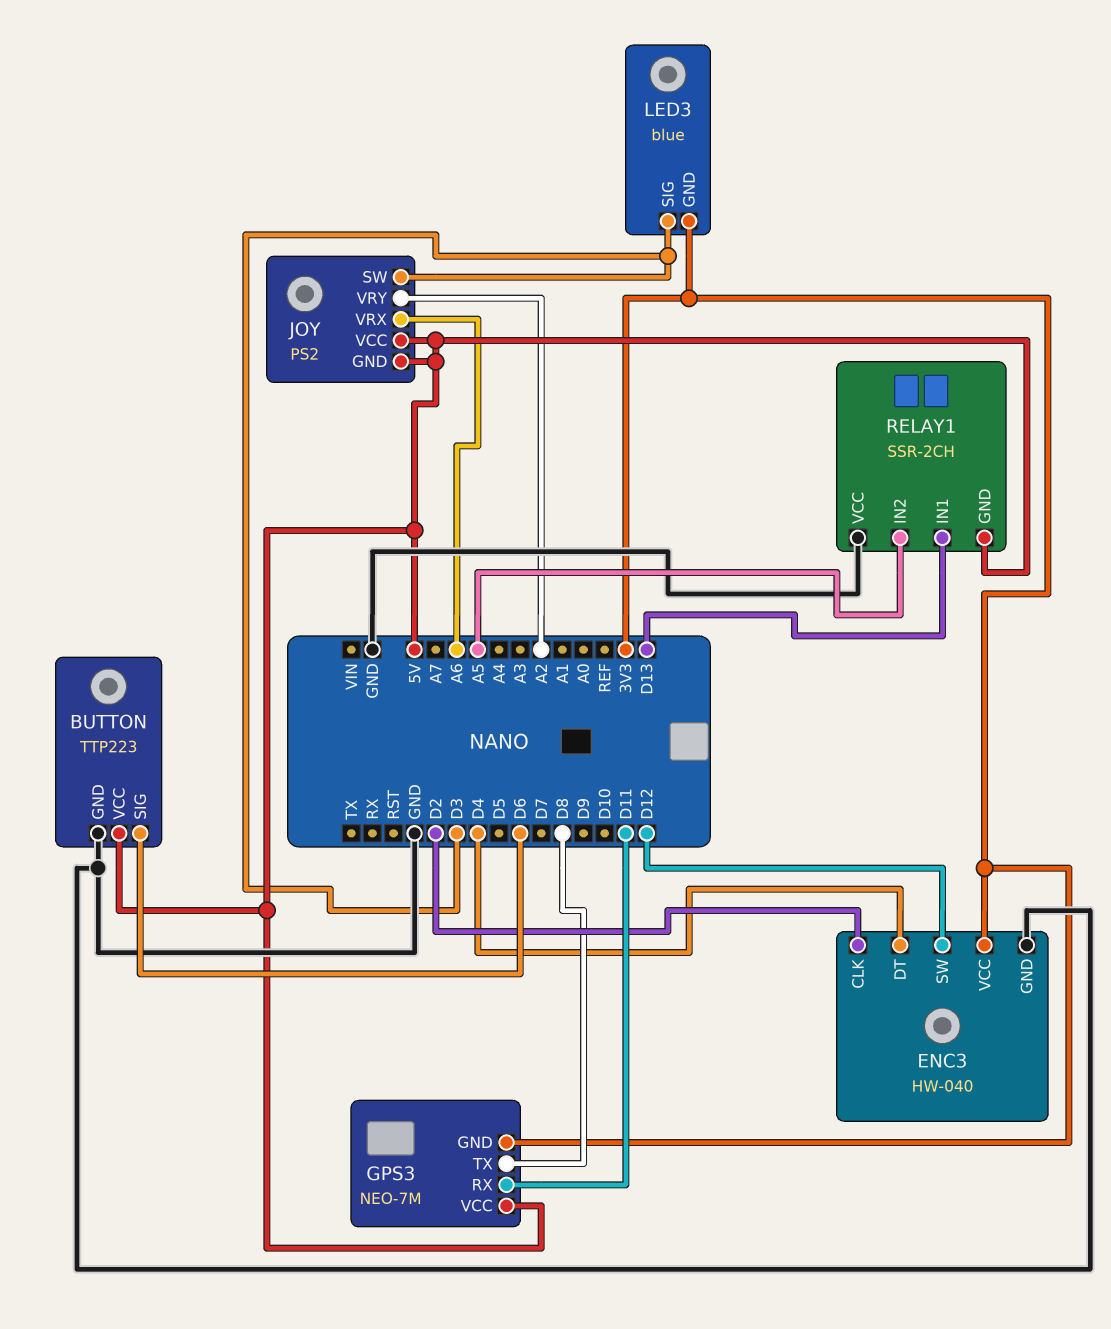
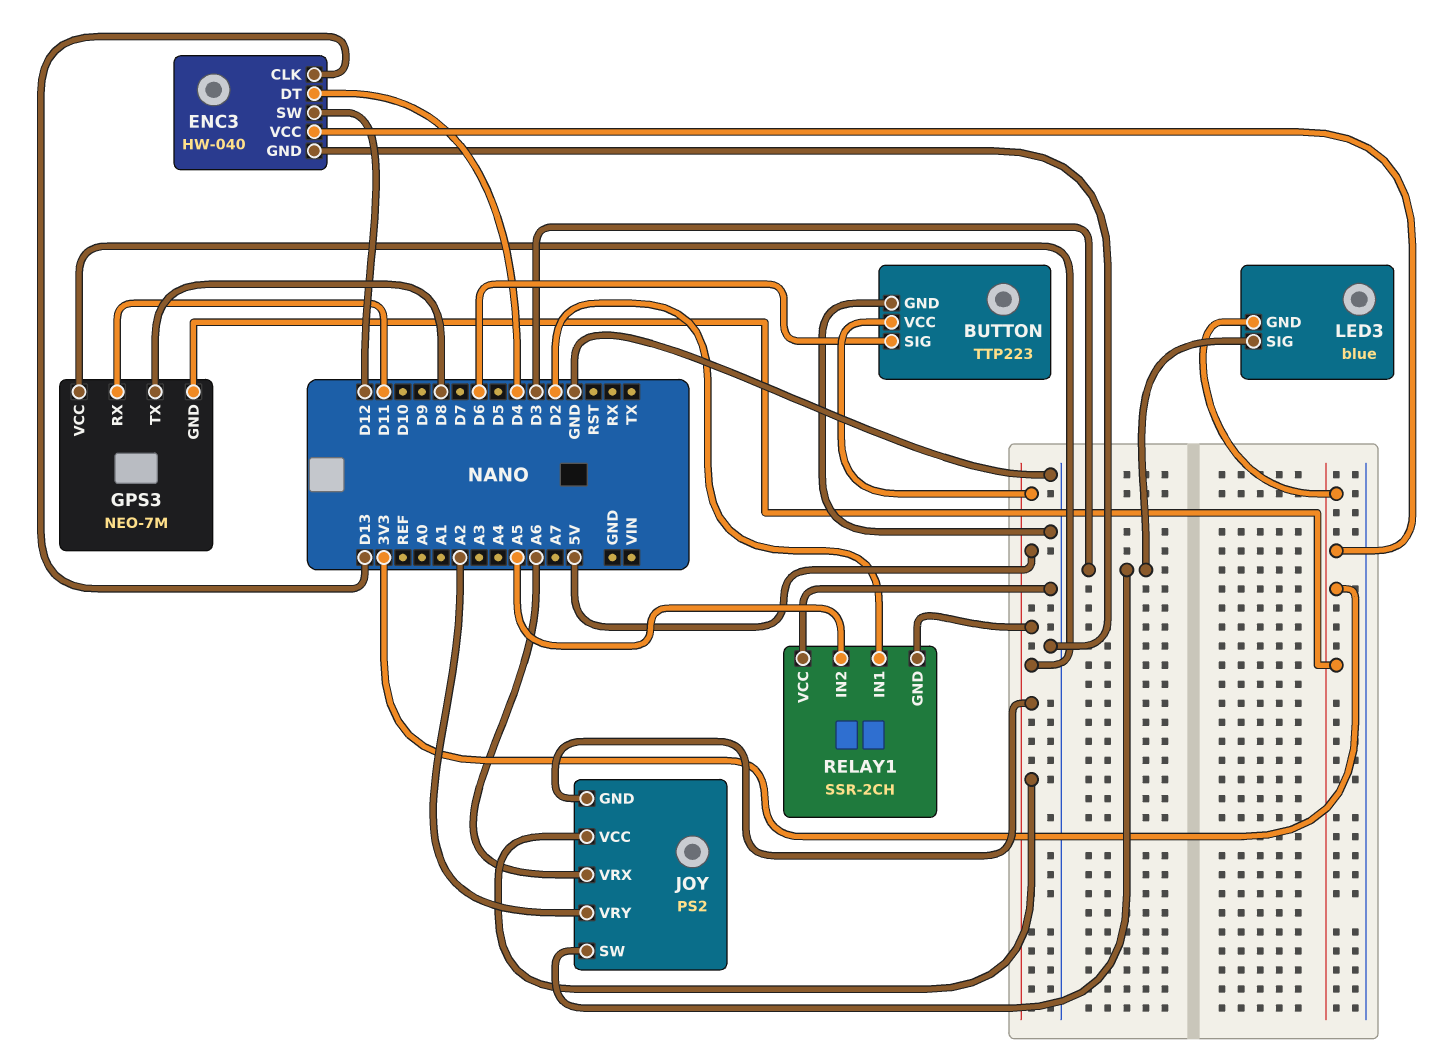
ENC3 pin CLK: D2 -> D13
RELAY1 pin IN1: D13 -> D2

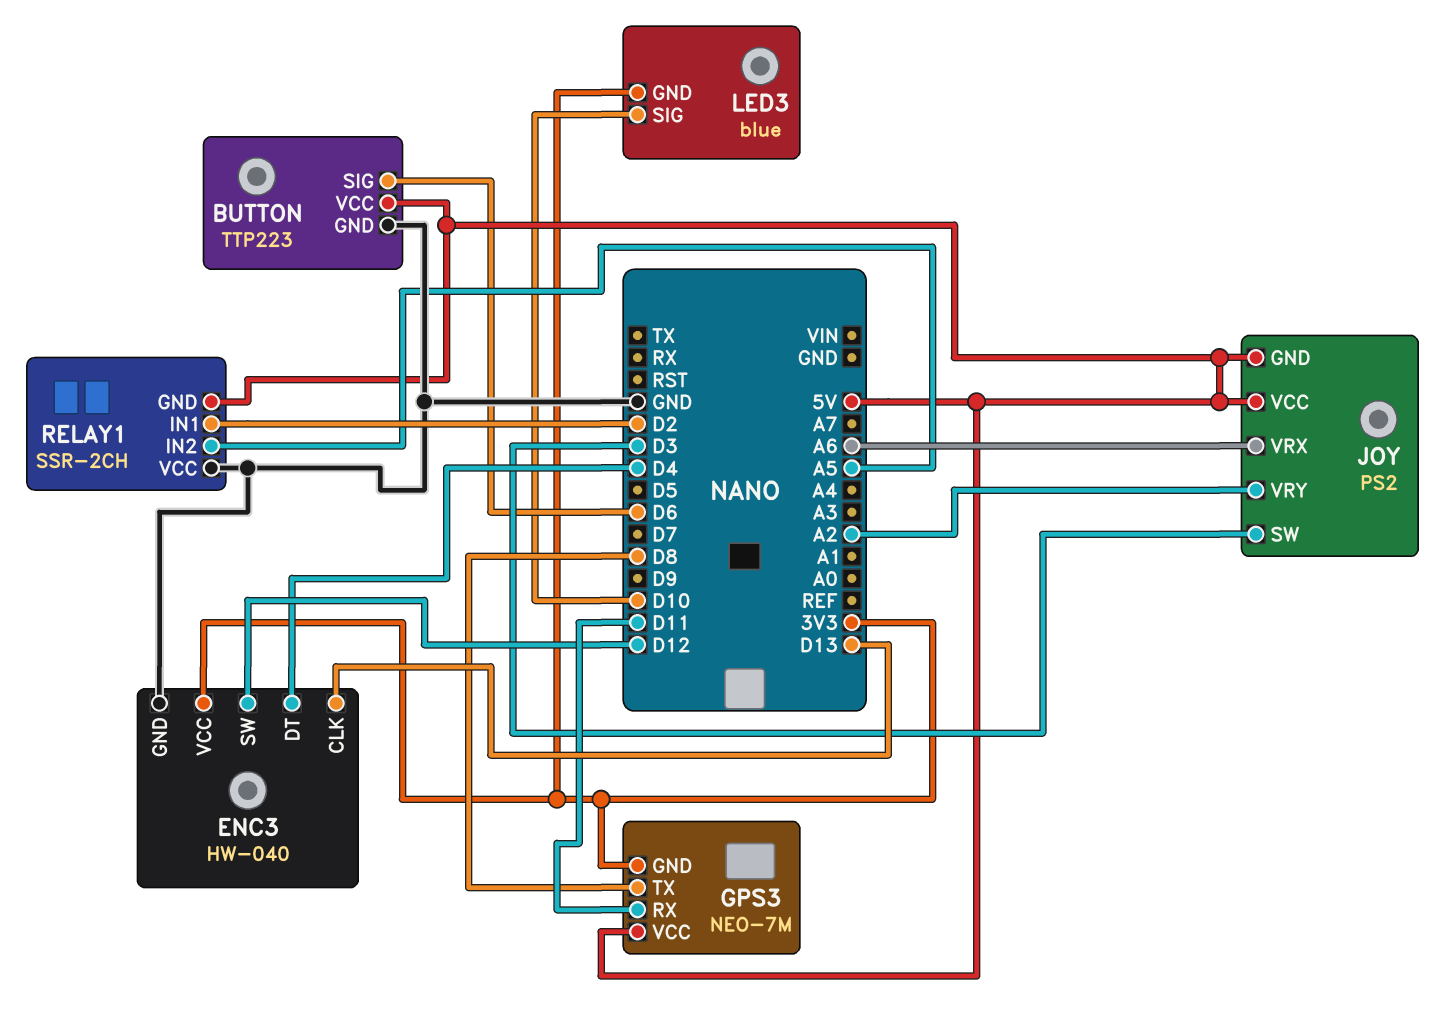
LED3 pin SIG: D3 -> D10

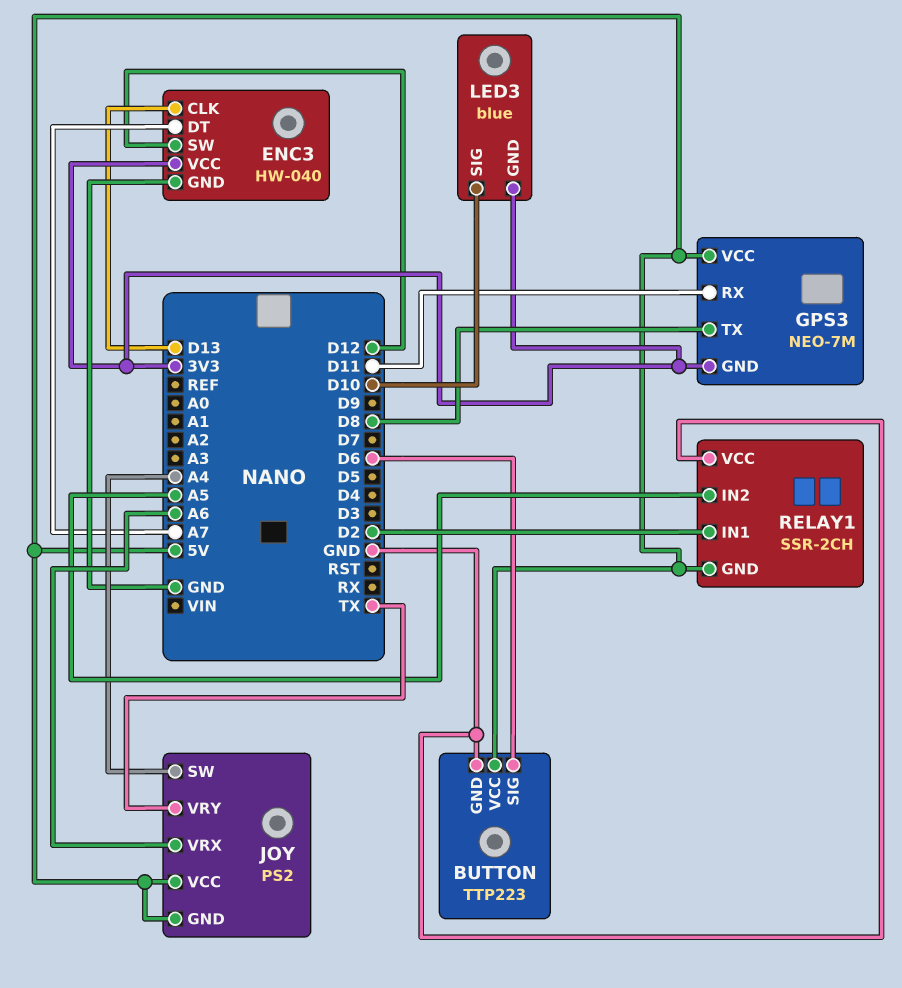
ENC3 pin DT: D4 -> A7
JOY pin SW: D3 -> A4
JOY pin VRY: A2 -> TX

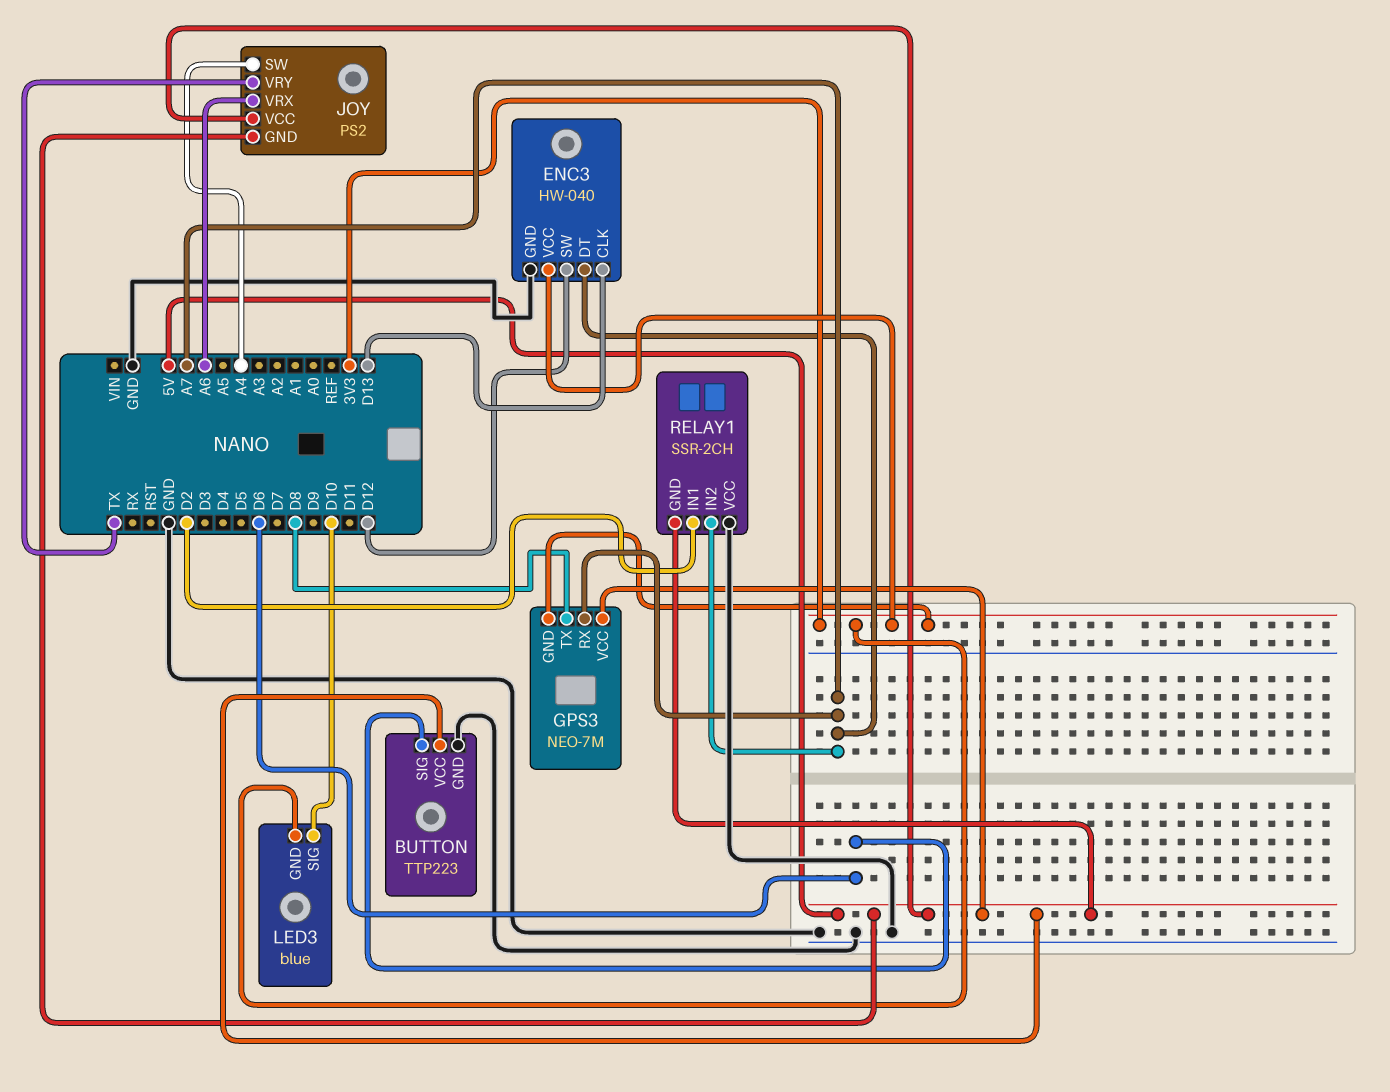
GPS3 pin RX: D11 -> A7
RELAY1 pin IN2: A5 -> A7

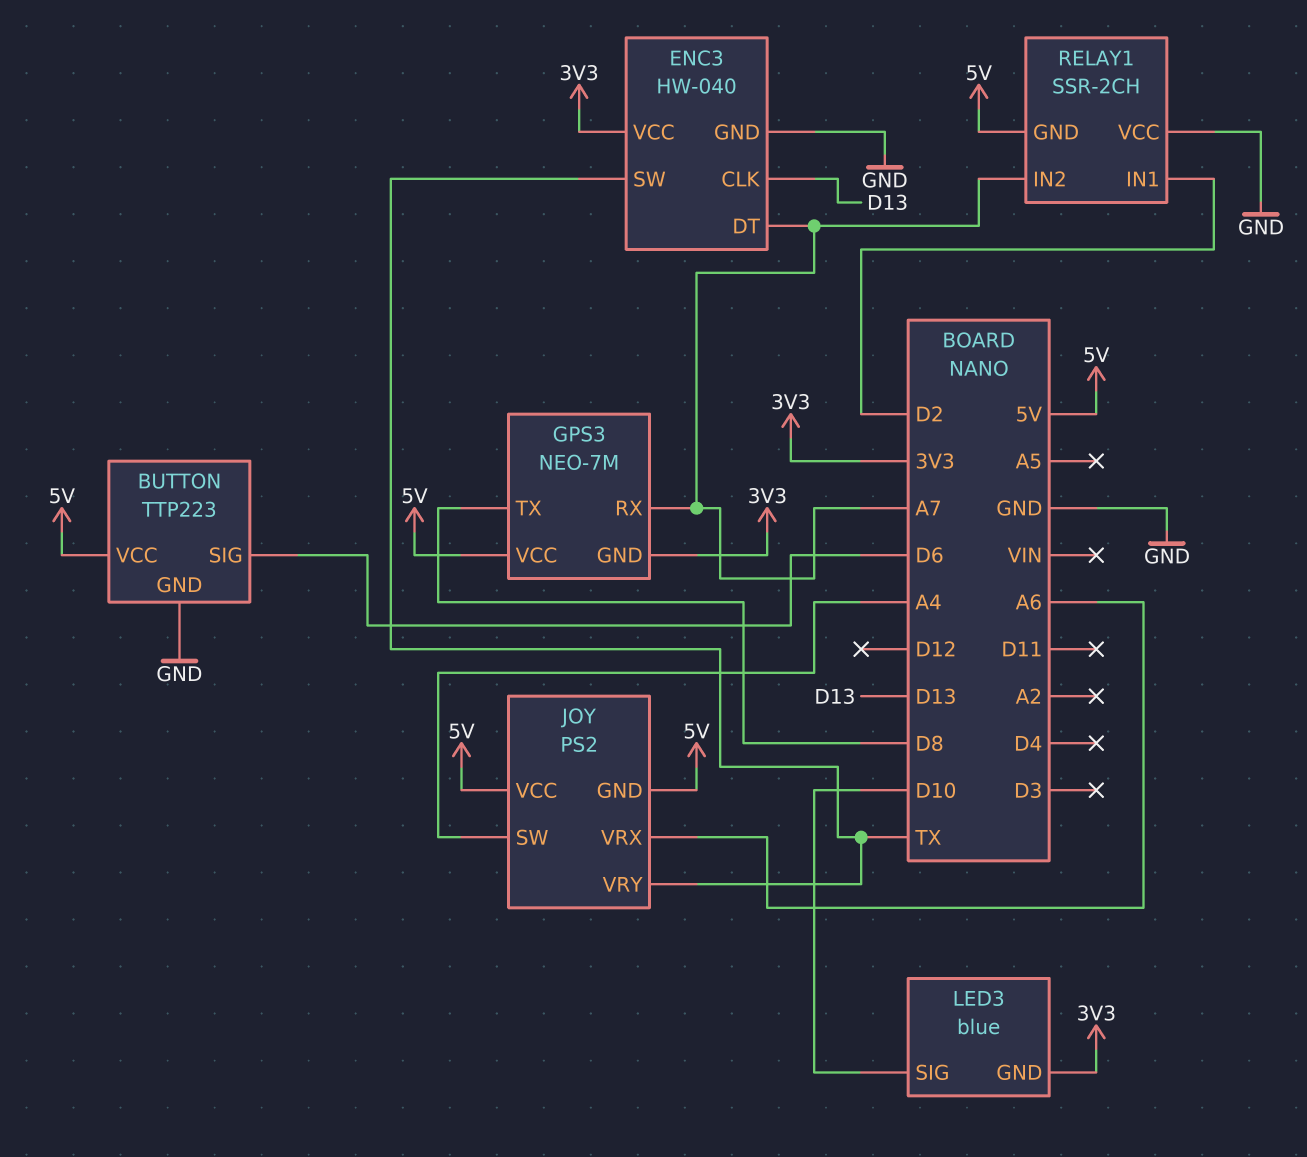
ENC3 pin SW: D12 -> TX

